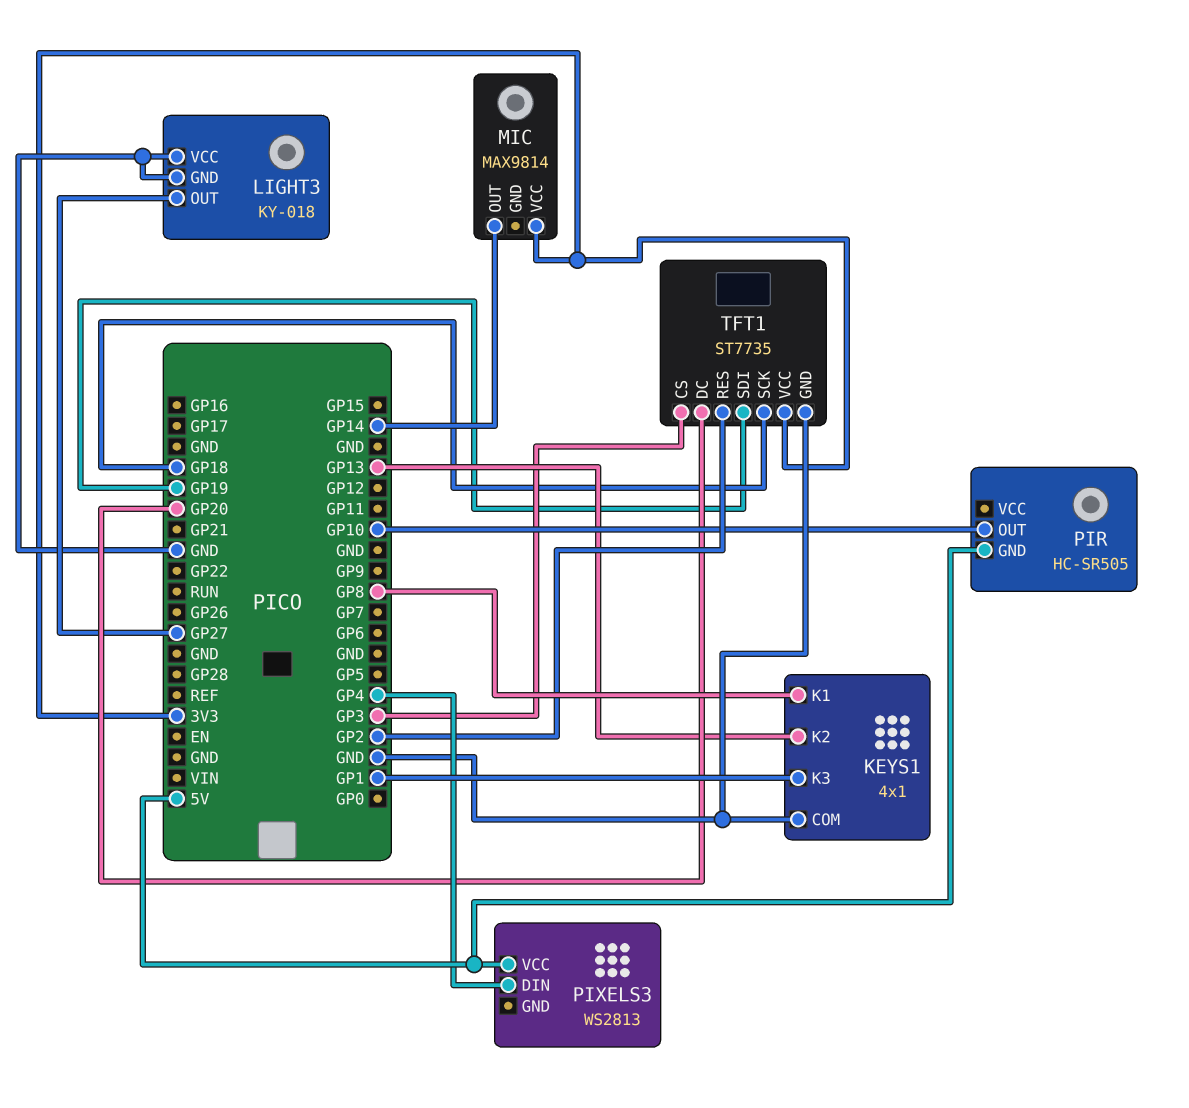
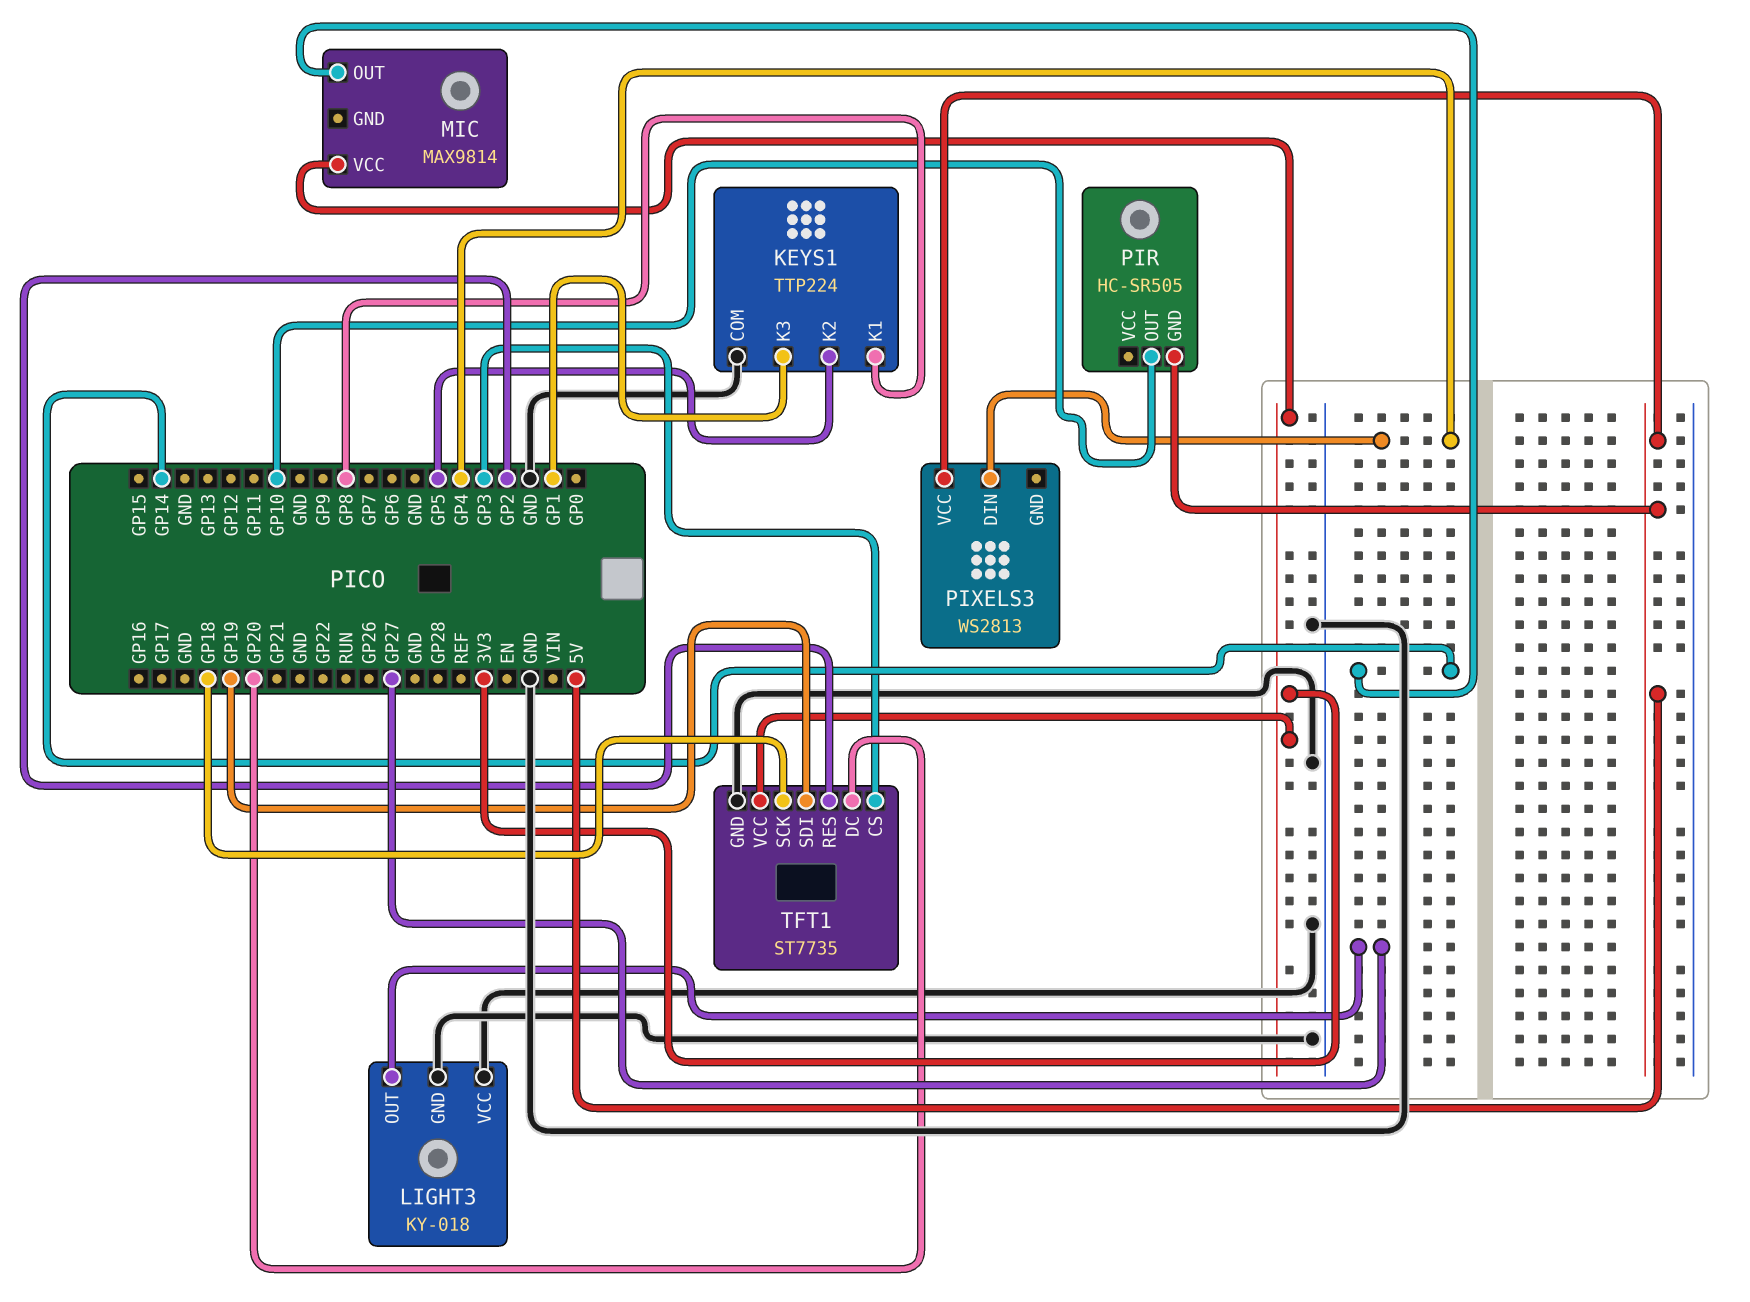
KEYS1: 4x1 -> TTP224
KEYS1 pin K2: GP13 -> GP5

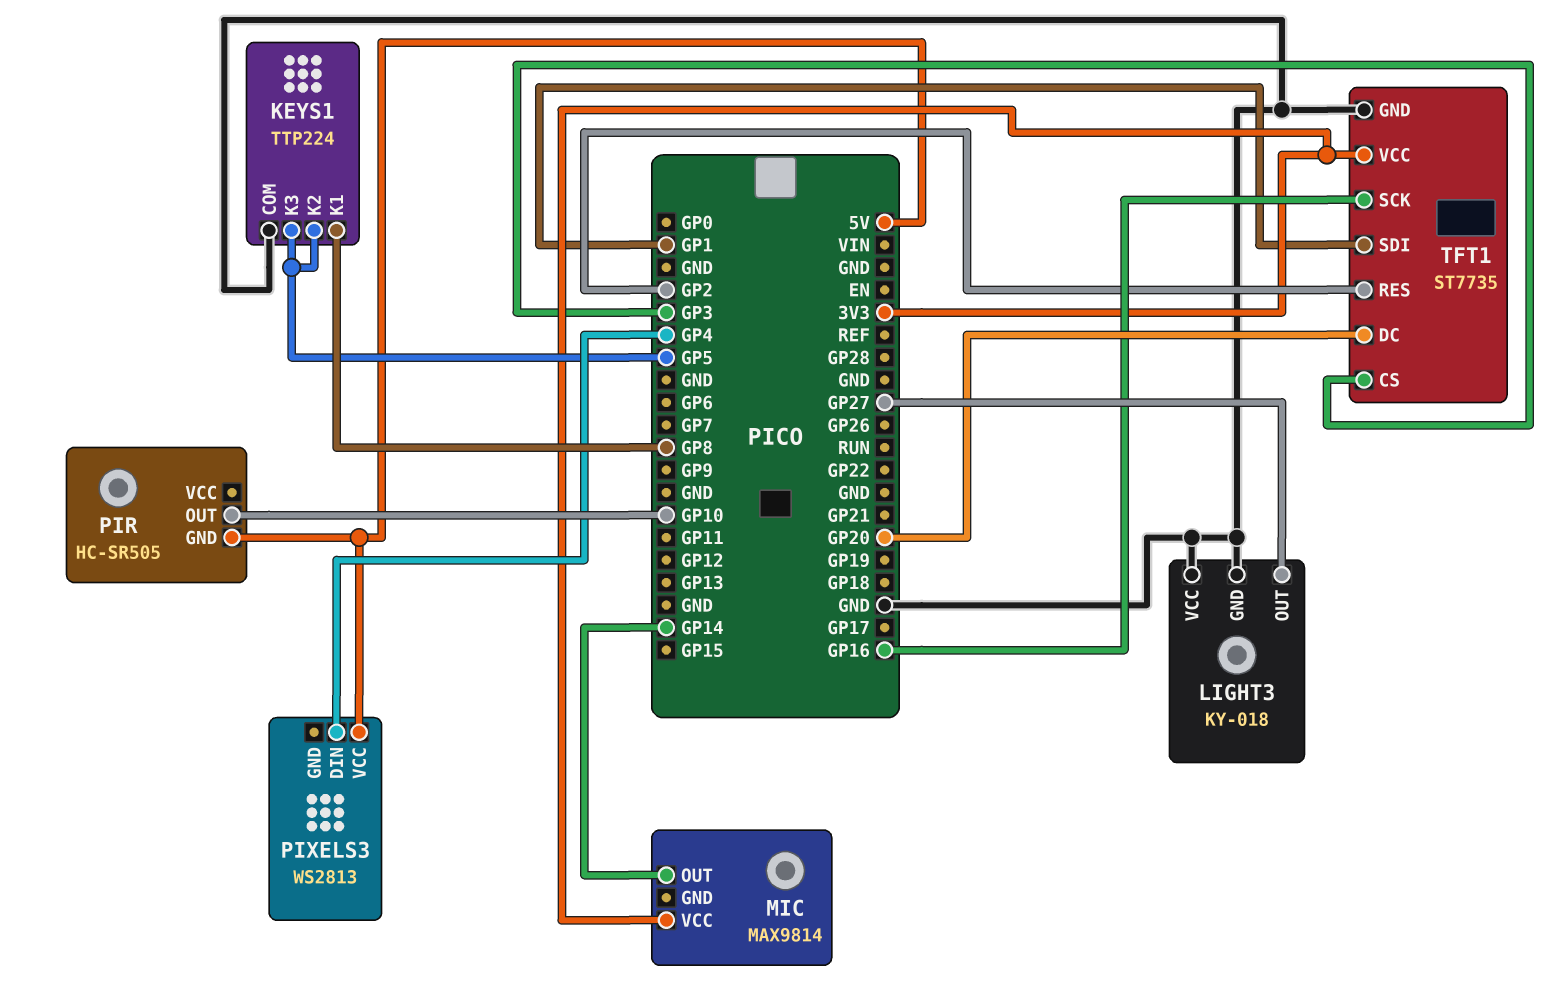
KEYS1 pin K3: GP1 -> GP5
TFT1 pin SCK: GP18 -> GP16
TFT1 pin SDI: GP19 -> GP1

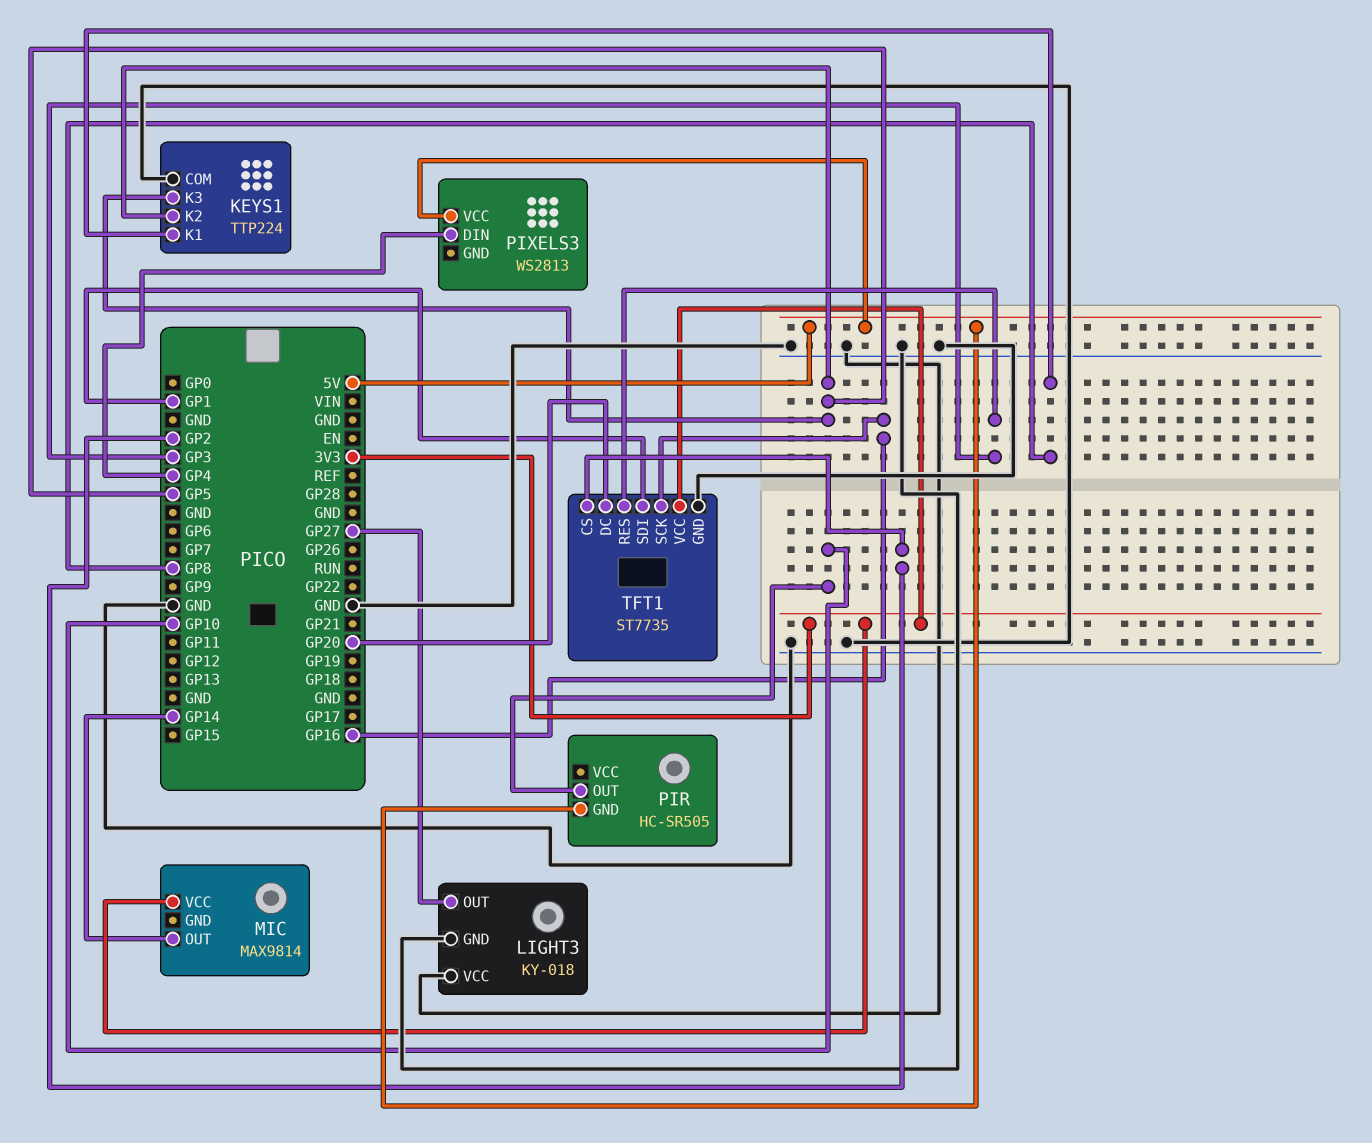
TFT1 pin CS: GP3 -> GP2
TFT1 pin RES: GP2 -> GP3

